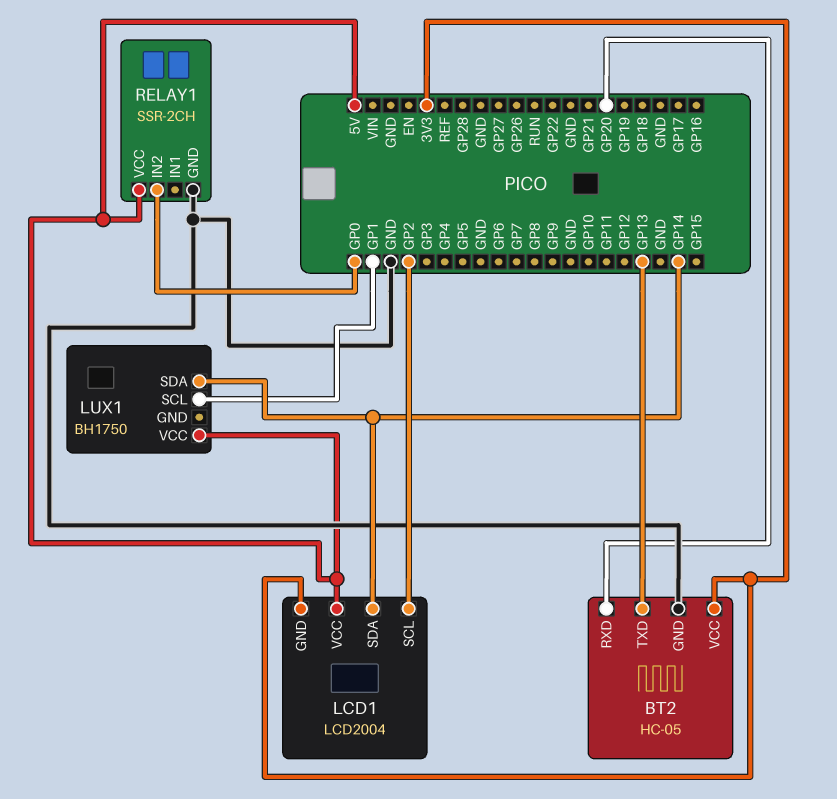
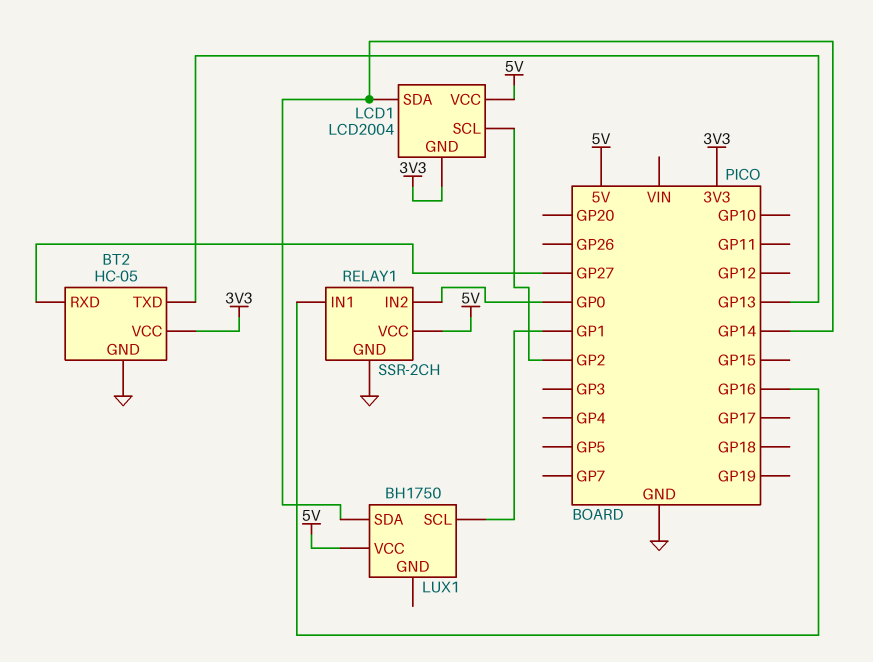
BT2 pin RXD: GP20 -> GP27
RELAY1 pin IN1: none -> GP16

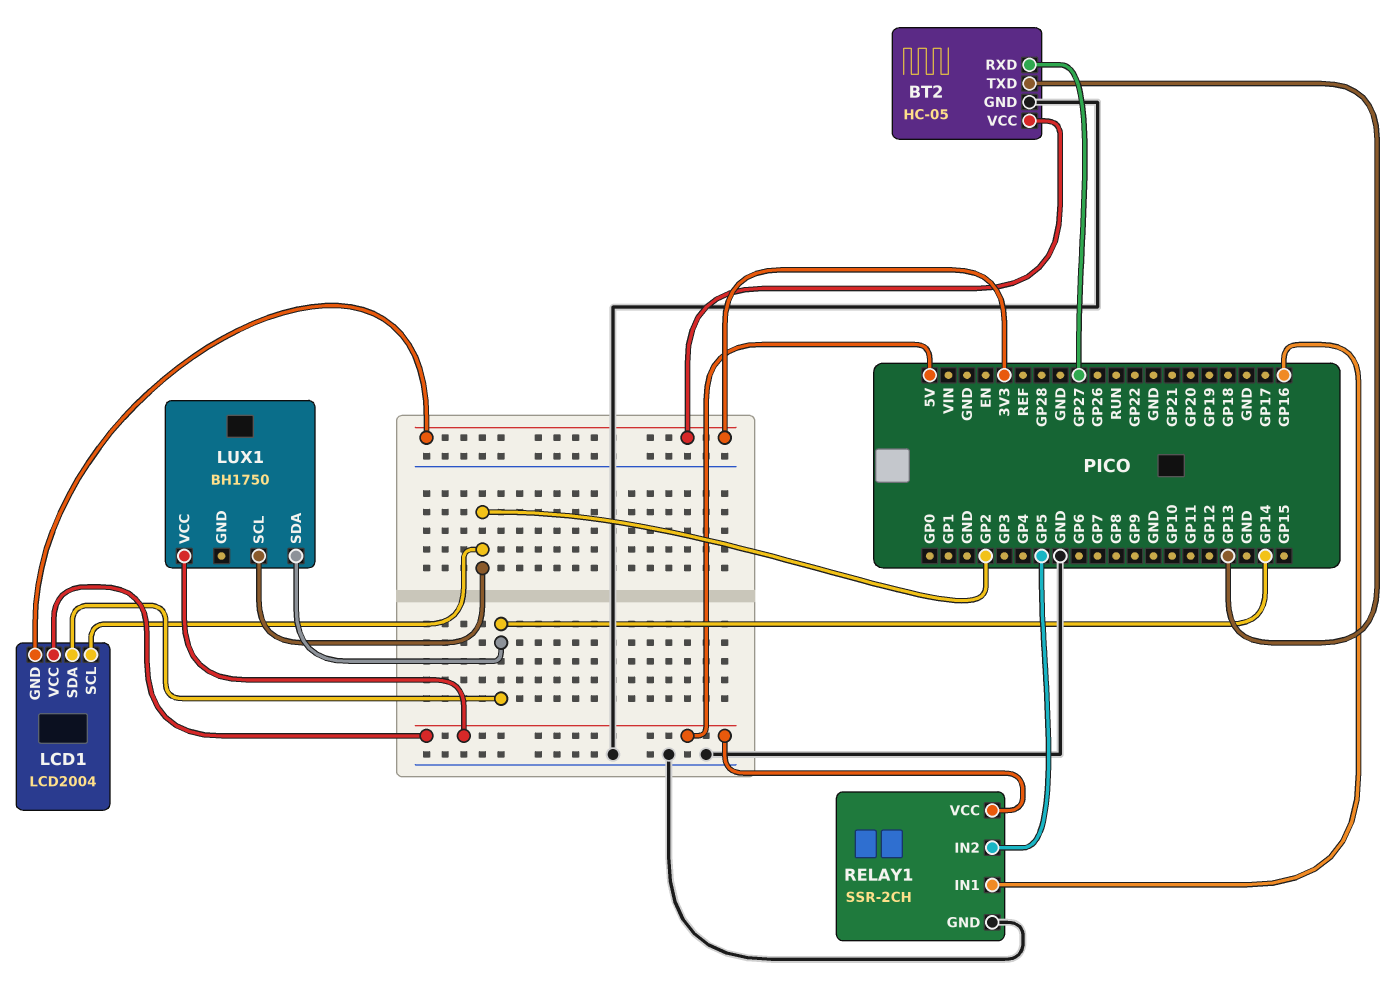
LUX1 pin SCL: GP1 -> GP2
RELAY1 pin IN2: GP0 -> GP5

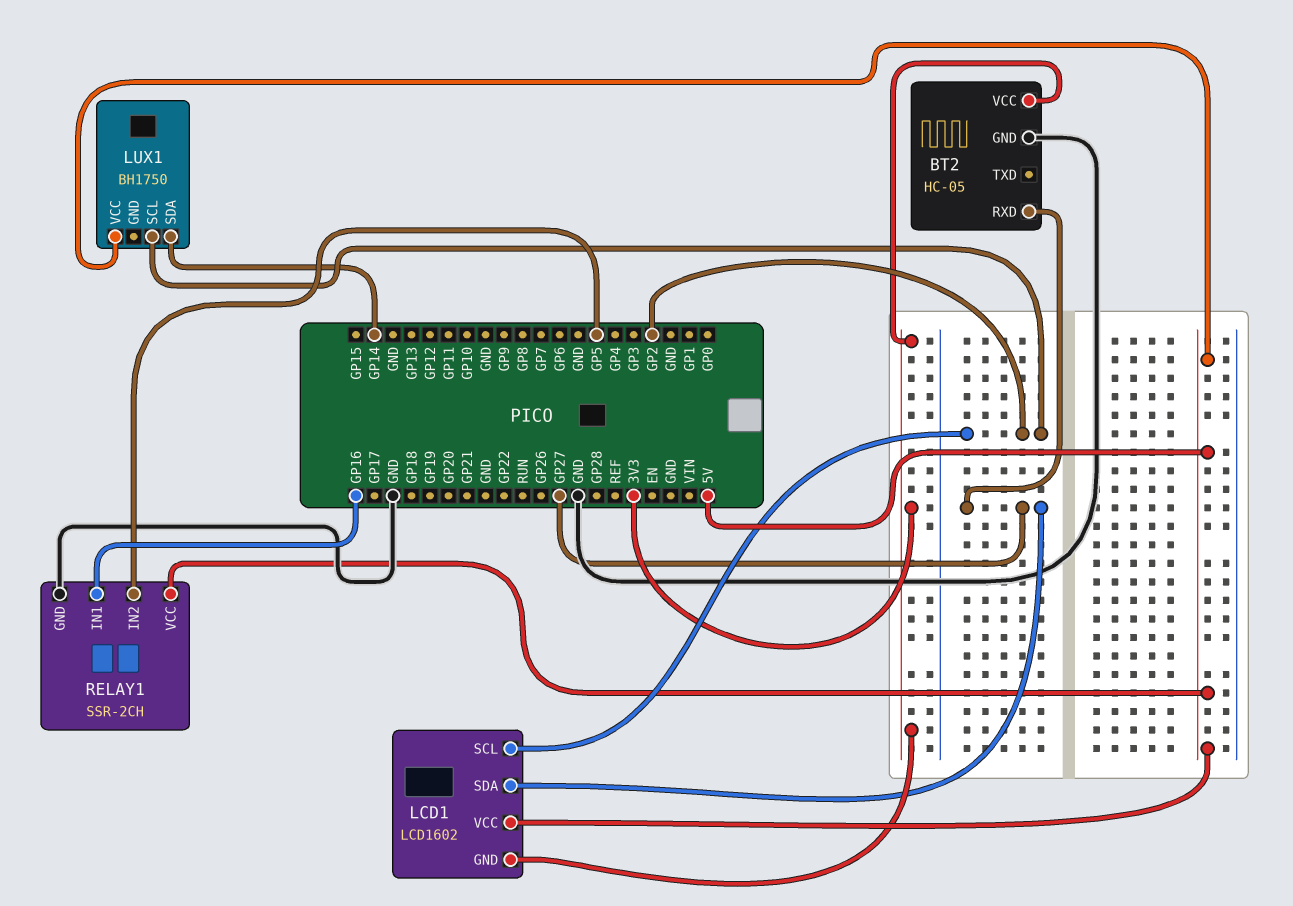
BT2 pin TXD: GP13 -> none
LCD1: LCD2004 -> LCD1602
LCD1 pin SDA: GP14 -> GP27

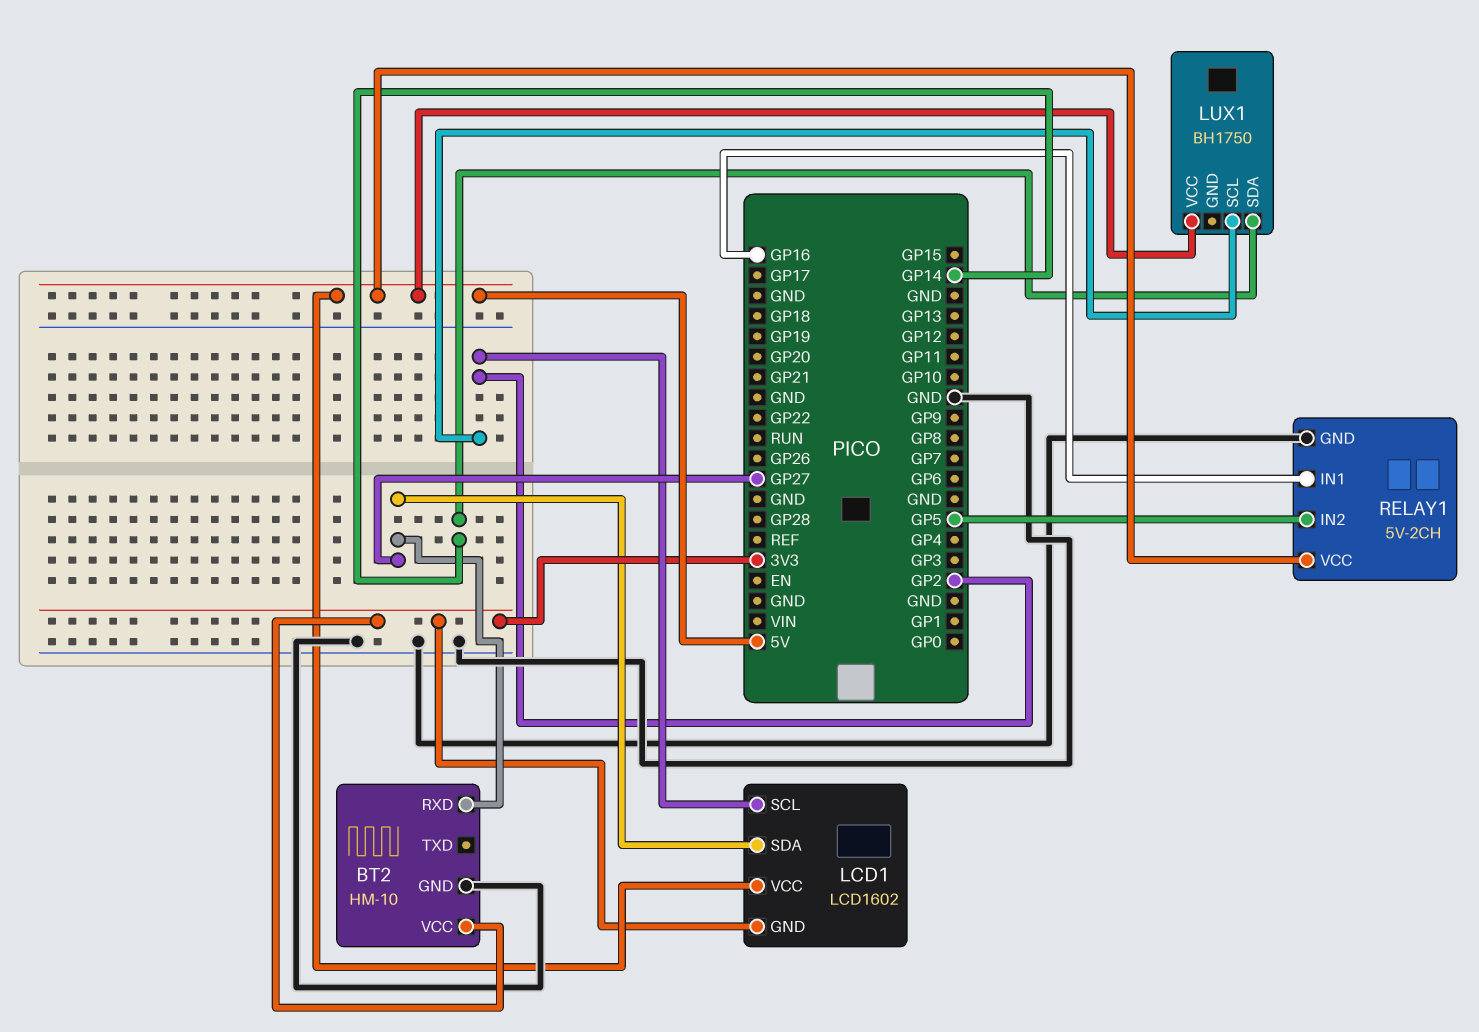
BT2: HC-05 -> HM-10
RELAY1: SSR-2CH -> 5V-2CH

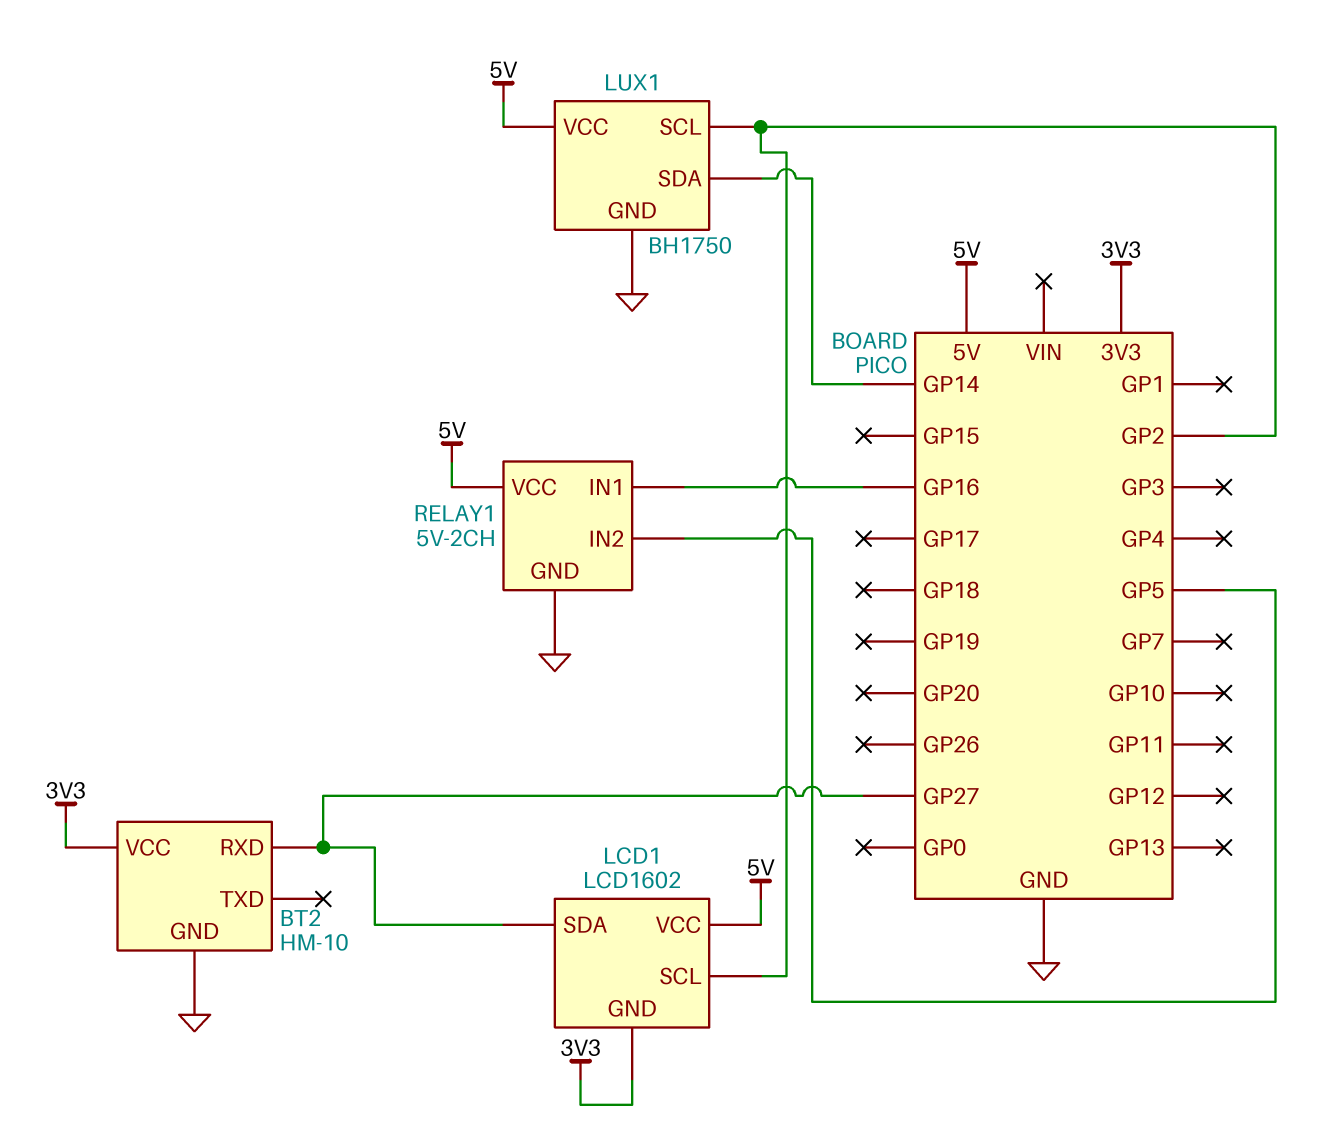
LUX1 pin GND: none -> GND

